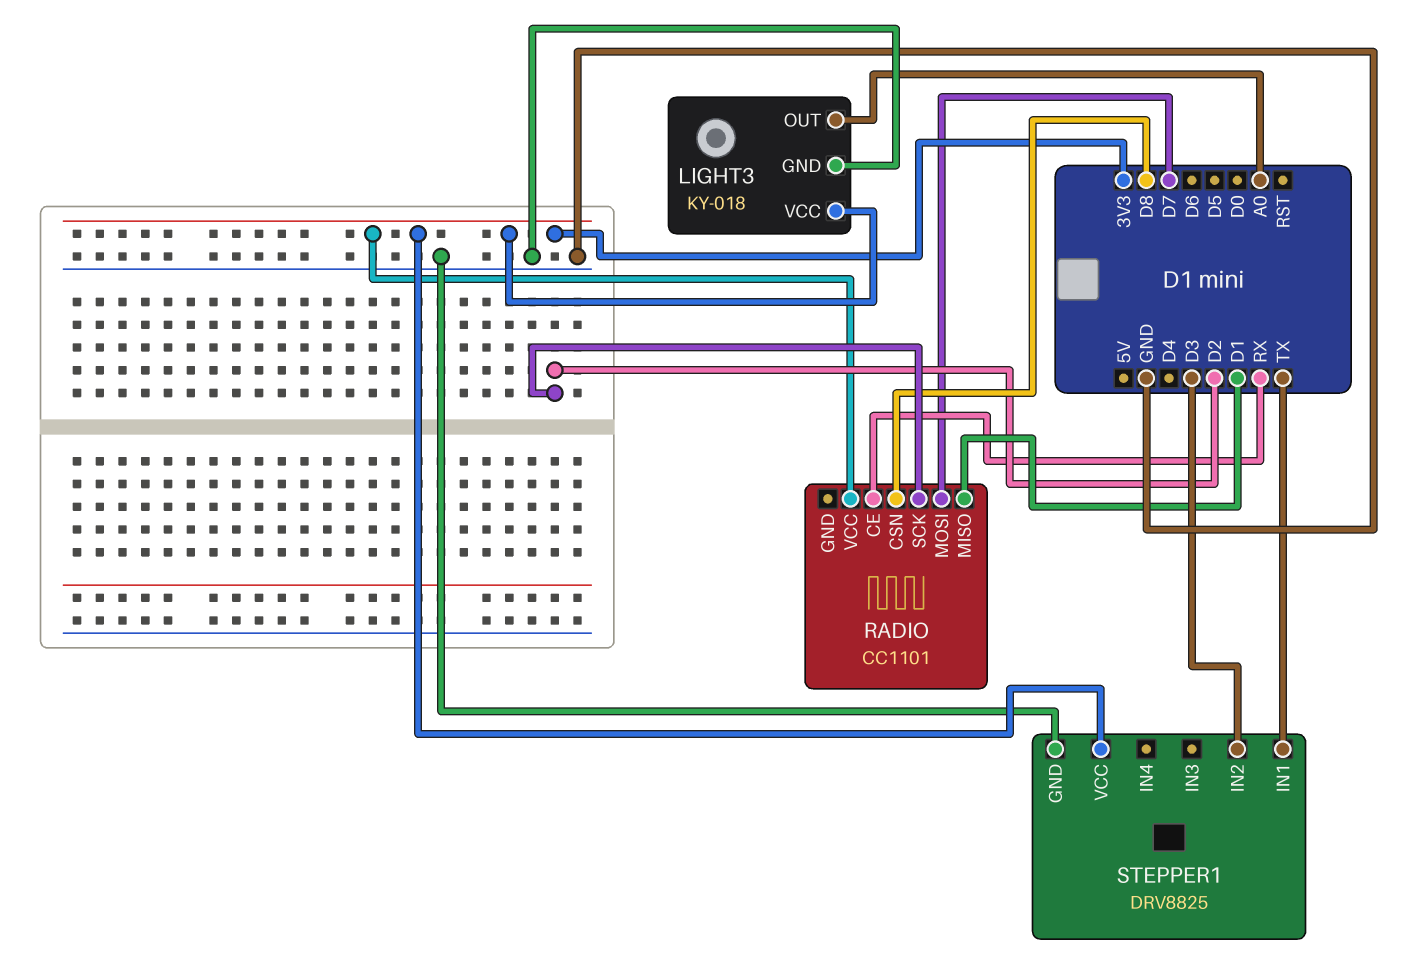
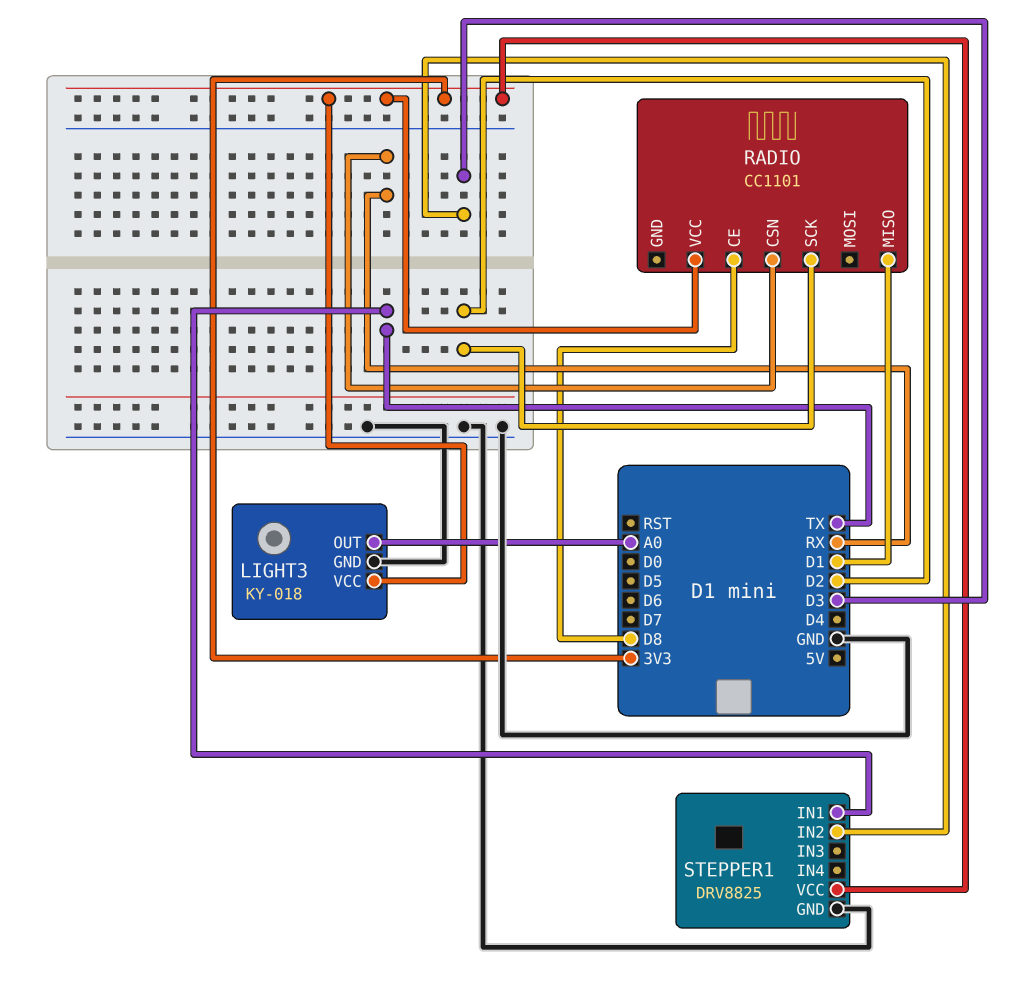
RADIO pin CE: RX -> D8
RADIO pin CSN: D8 -> RX
RADIO pin MOSI: D7 -> none

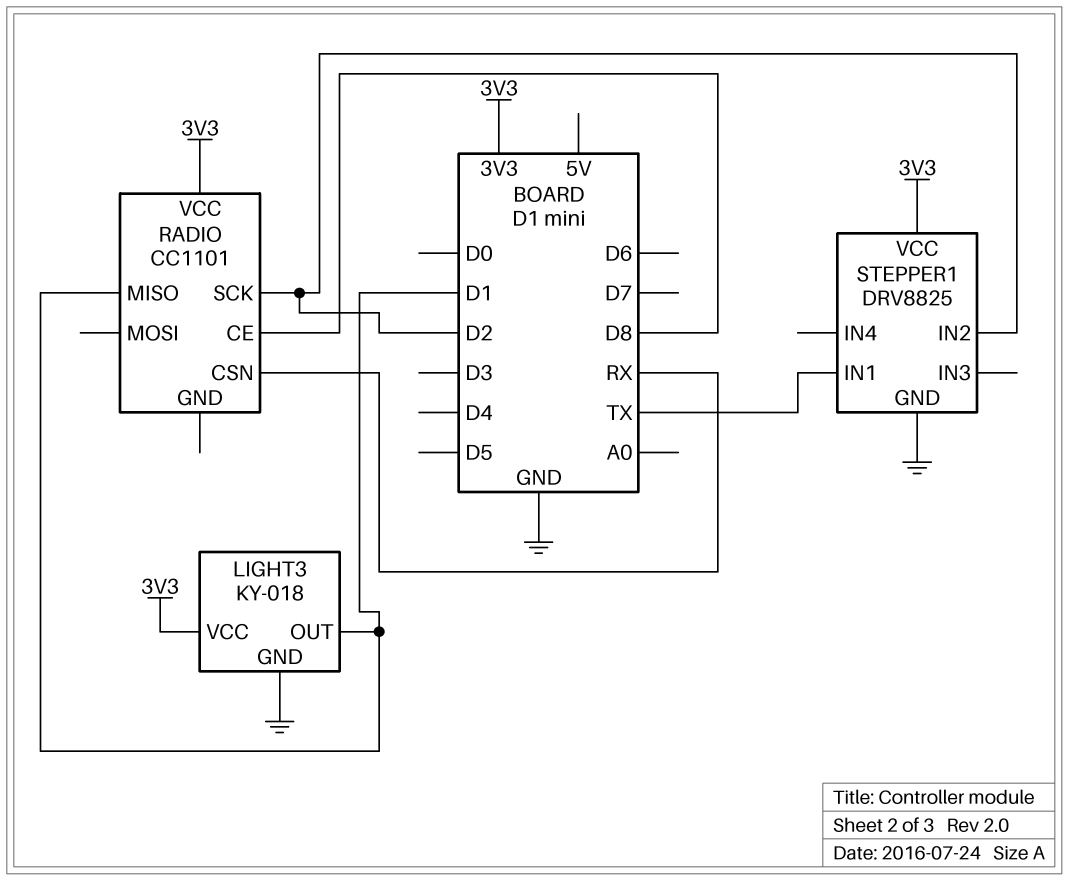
LIGHT3 pin OUT: A0 -> D1
STEPPER1 pin IN2: D3 -> D2

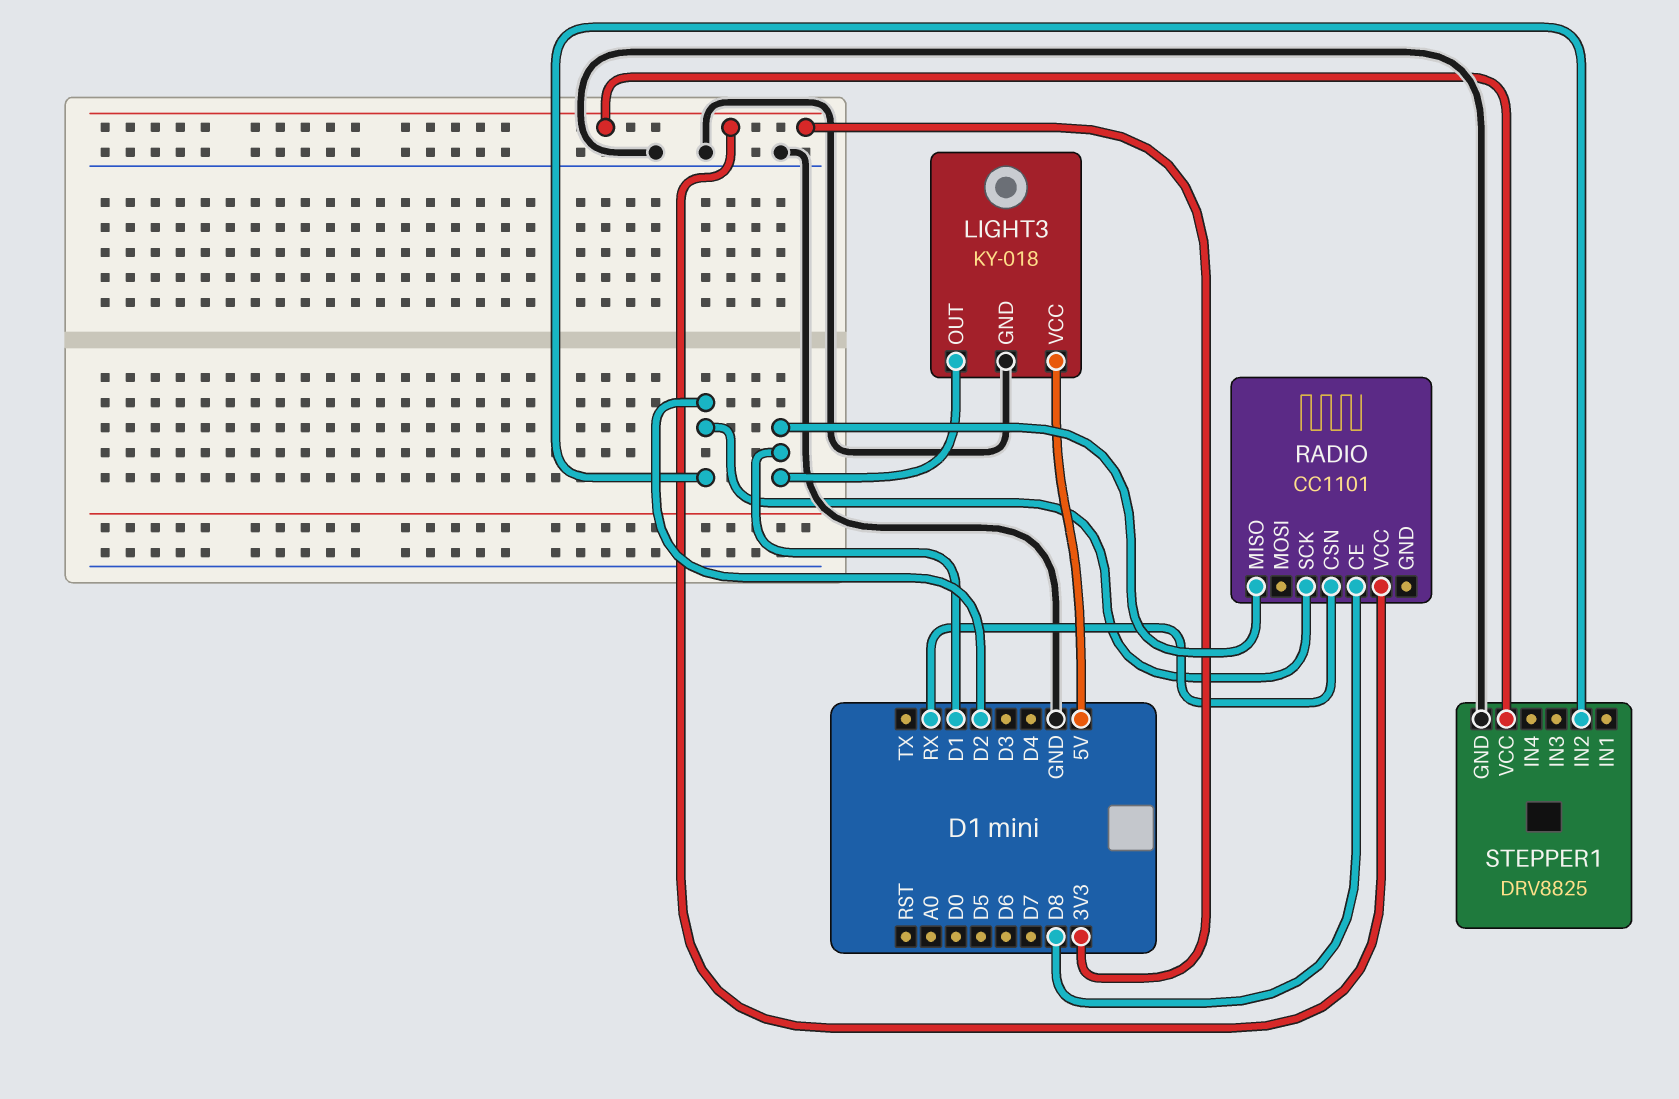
LIGHT3 pin VCC: 3V3 -> 5V
STEPPER1 pin IN1: TX -> none

